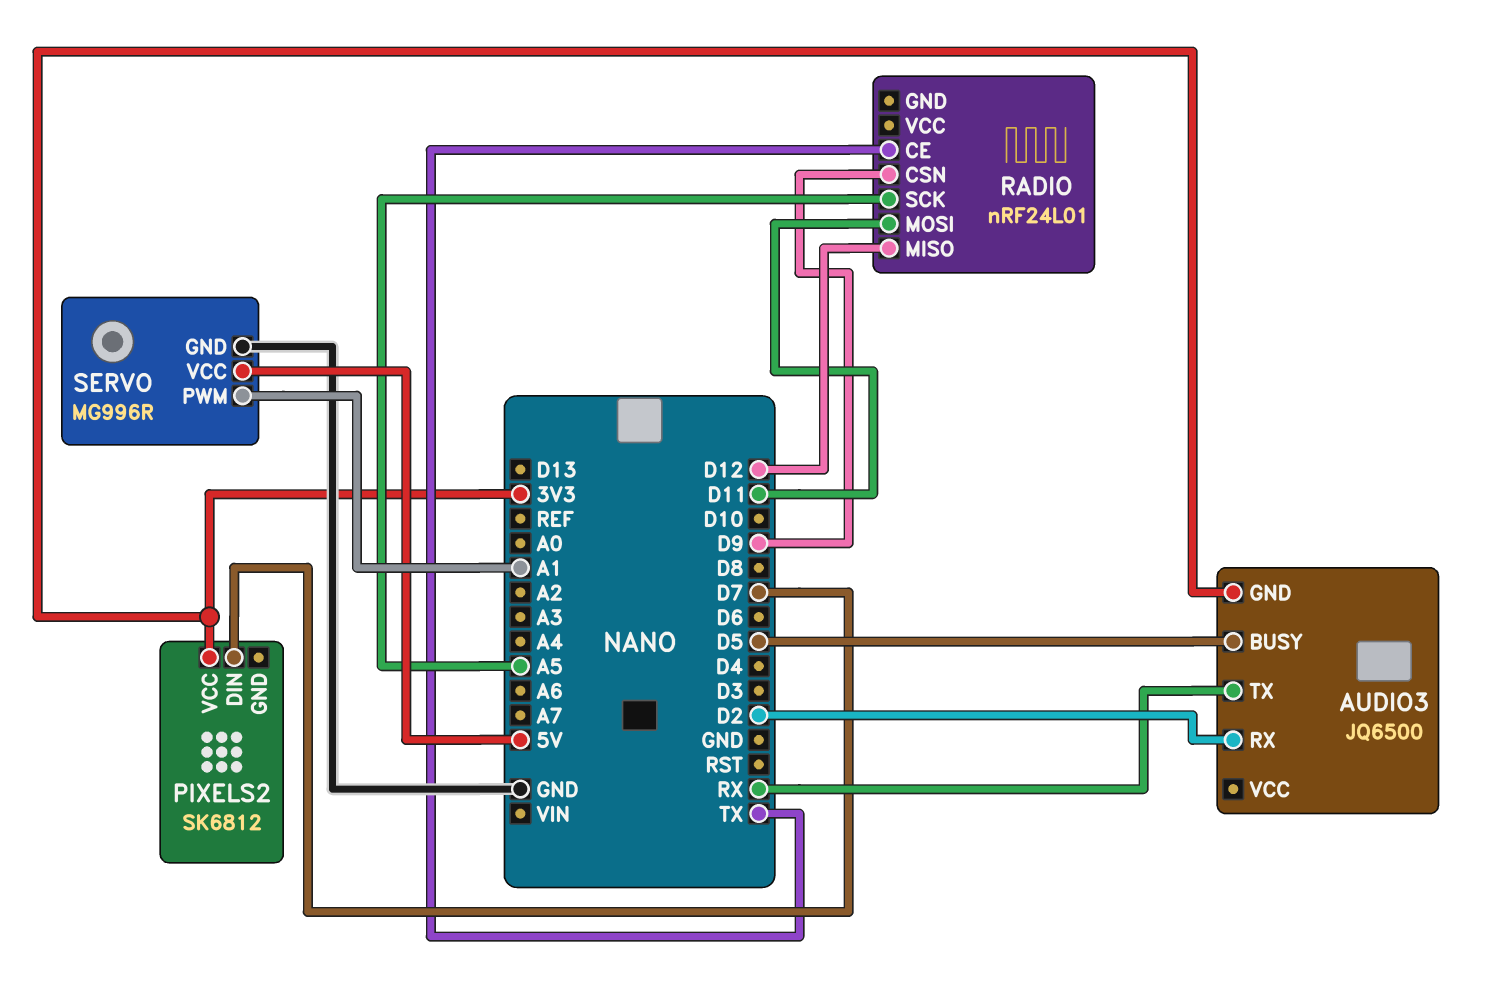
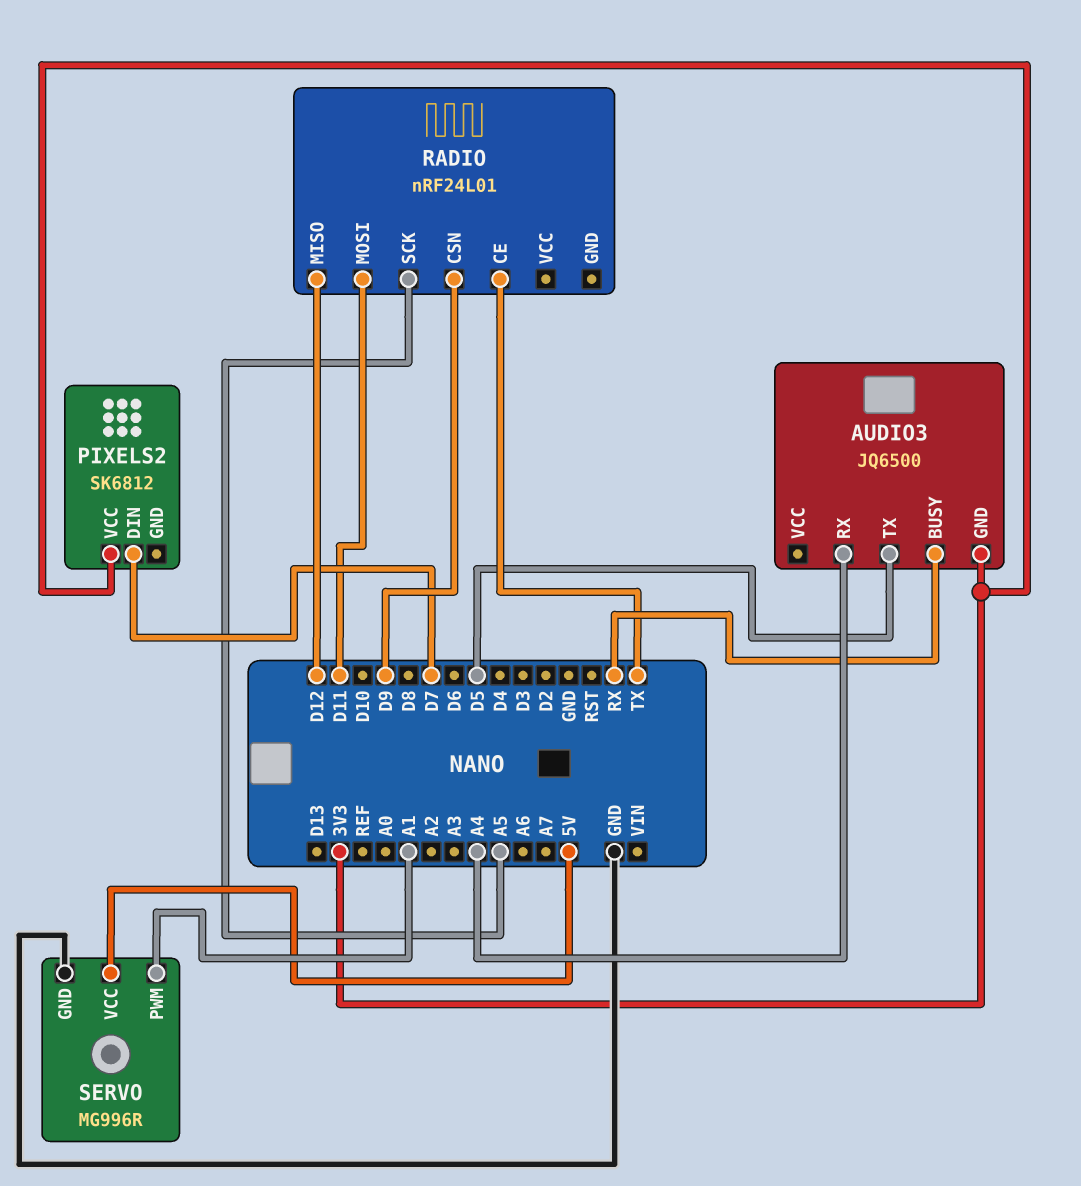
AUDIO3 pin BUSY: D5 -> RX
AUDIO3 pin RX: D2 -> A4
AUDIO3 pin TX: RX -> D5

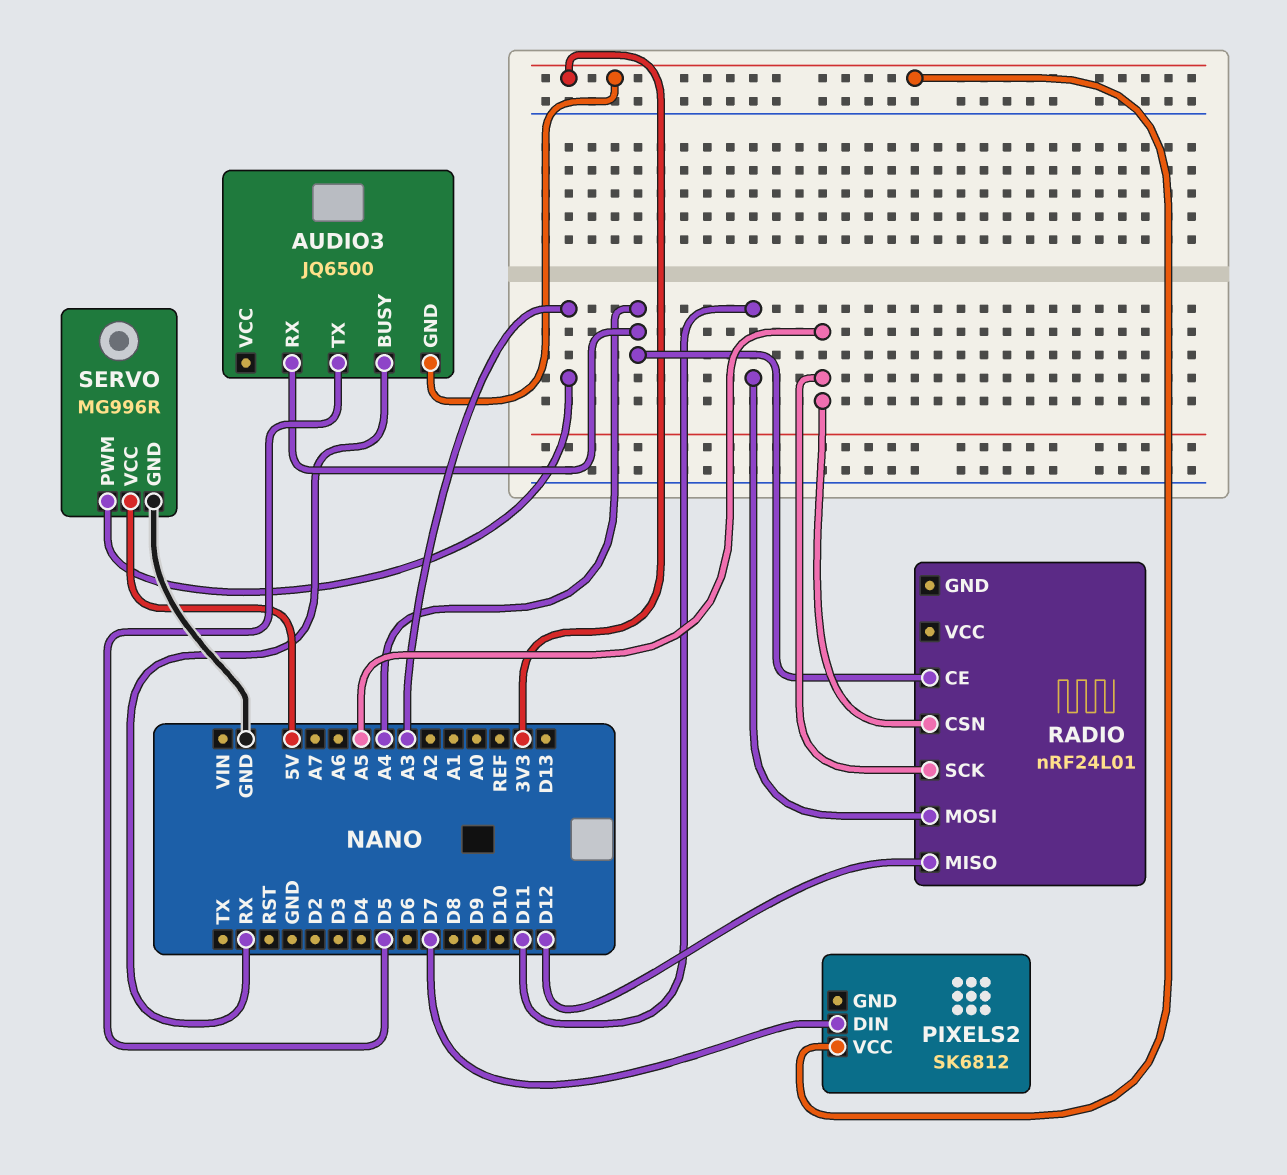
RADIO pin CE: TX -> A4
RADIO pin CSN: D9 -> A5
SERVO pin PWM: A1 -> A3

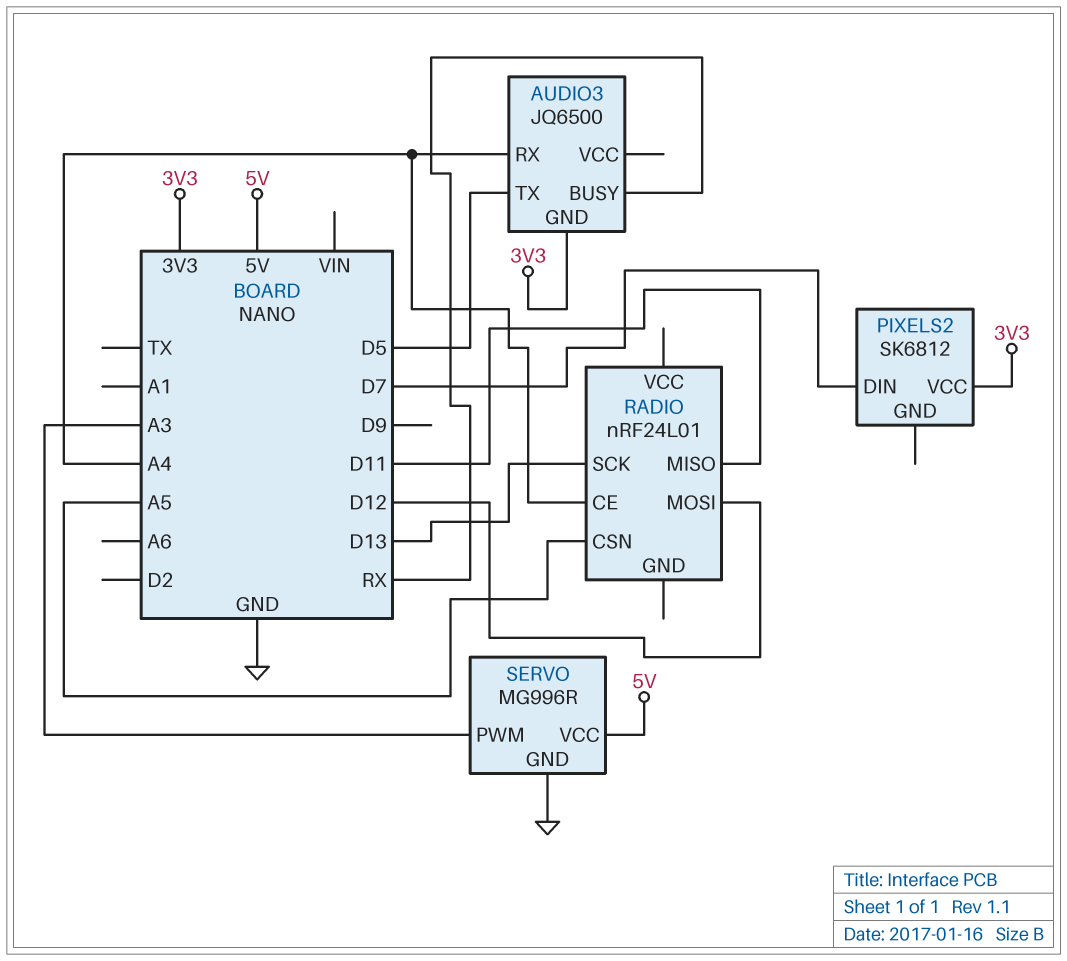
RADIO pin MISO: D12 -> D11
RADIO pin MOSI: D11 -> D12
RADIO pin SCK: A5 -> D13

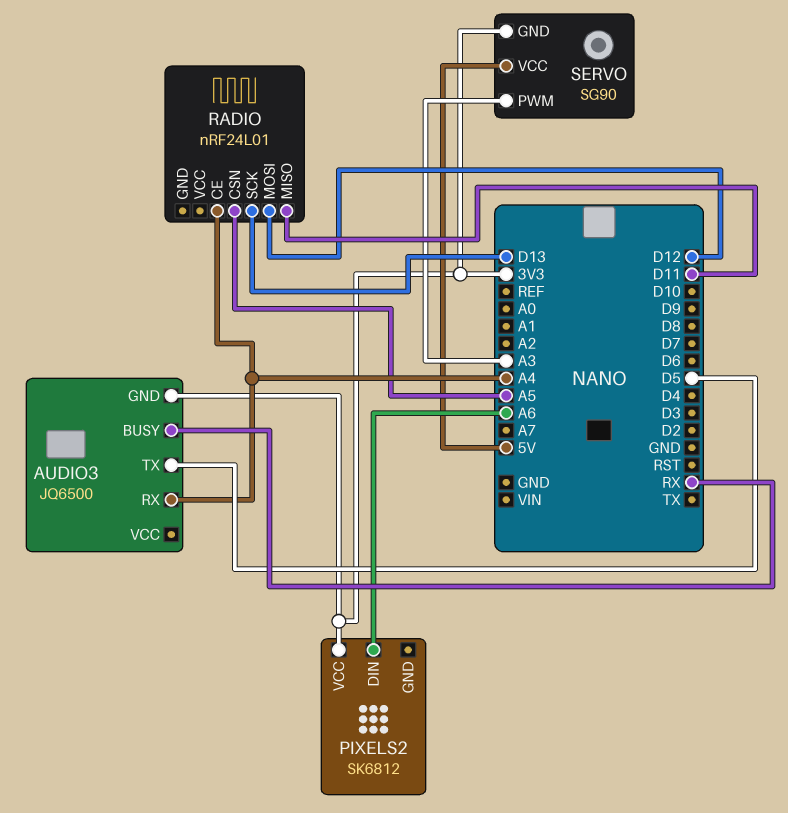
PIXELS2 pin DIN: D7 -> A6
SERVO: MG996R -> SG90
SERVO pin GND: GND -> 3V3

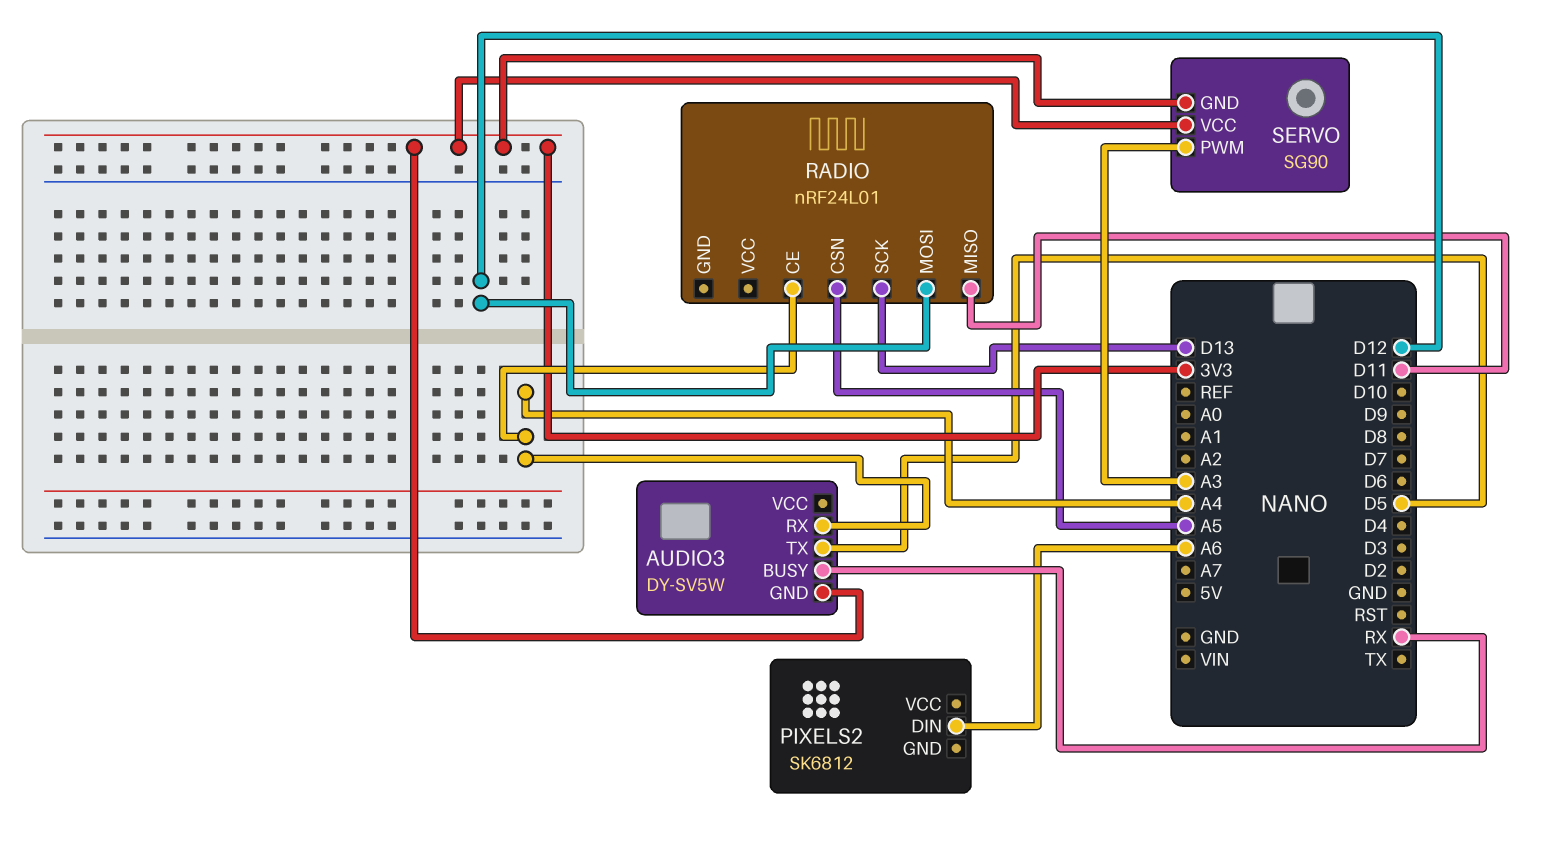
AUDIO3: JQ6500 -> DY-SV5W
PIXELS2 pin VCC: 3V3 -> none
SERVO pin VCC: 5V -> 3V3

